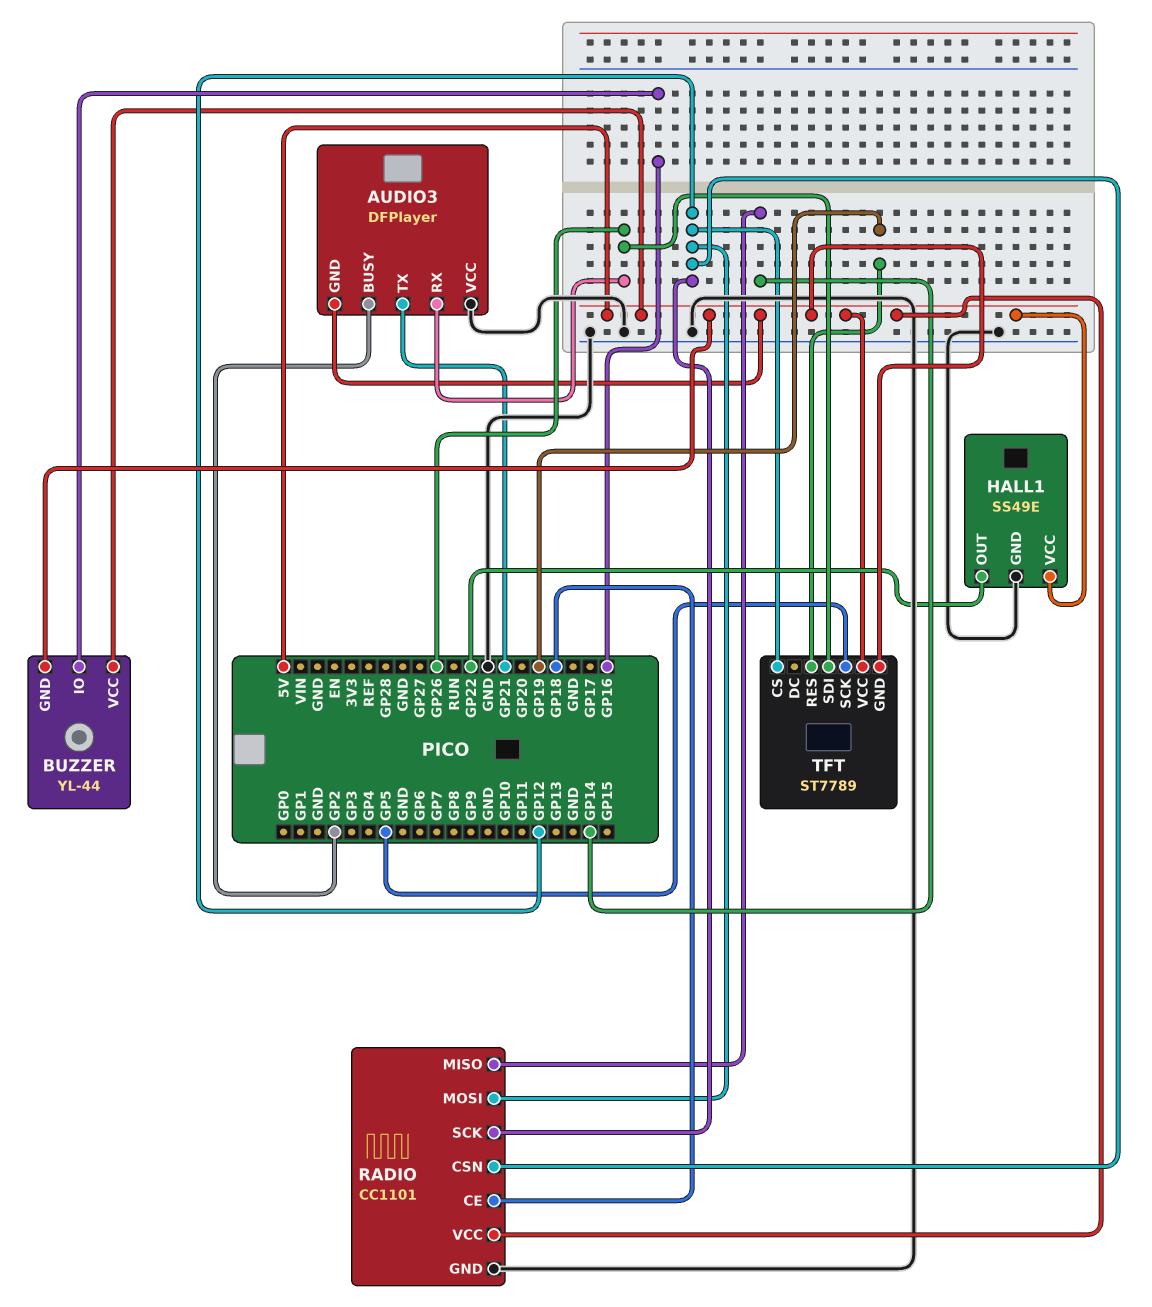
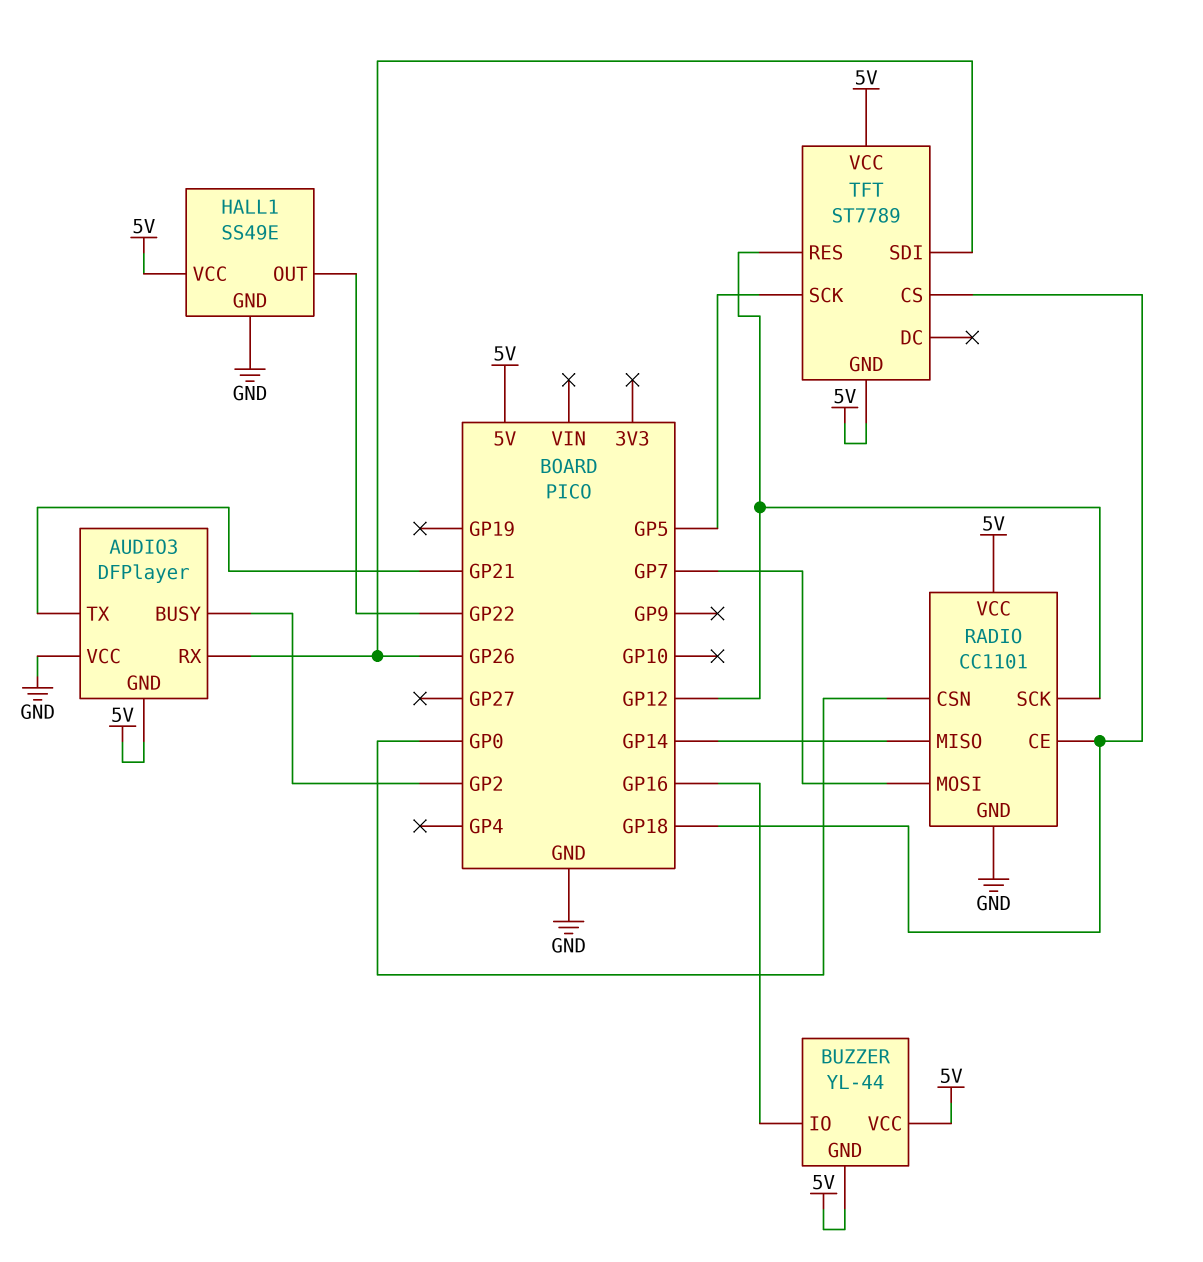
RADIO pin CSN: GP12 -> GP0
RADIO pin MOSI: GP12 -> GP7
TFT pin CS: GP12 -> GP18
TFT pin RES: GP19 -> GP12

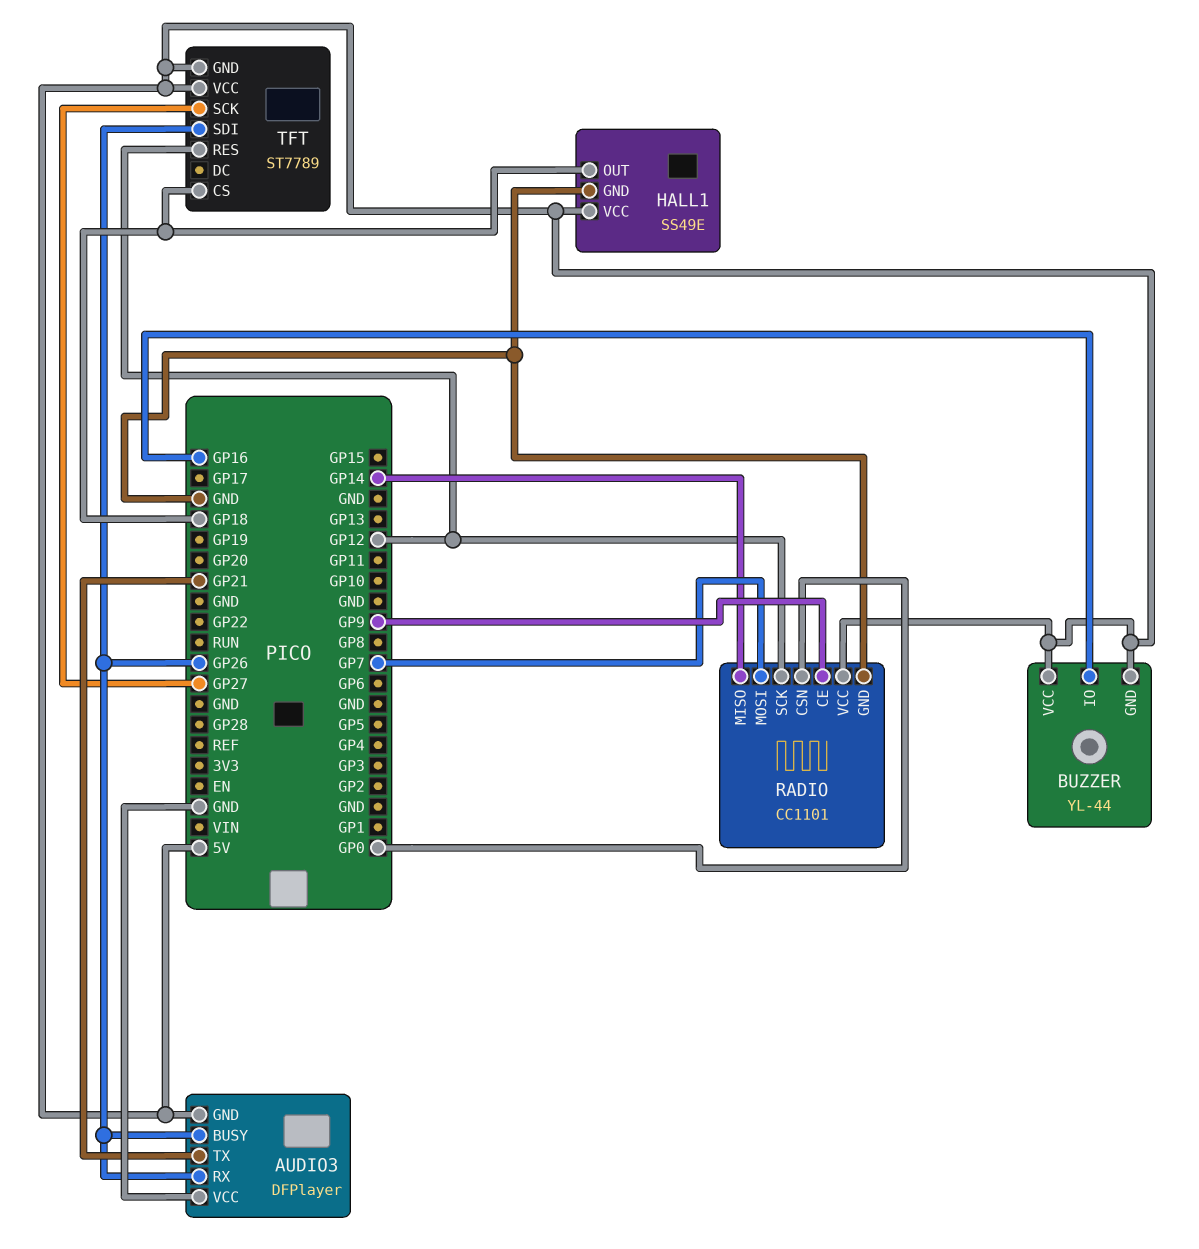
AUDIO3 pin BUSY: GP2 -> GP26
HALL1 pin OUT: GP22 -> GP18
RADIO pin CE: GP18 -> GP9
TFT pin SCK: GP5 -> GP27

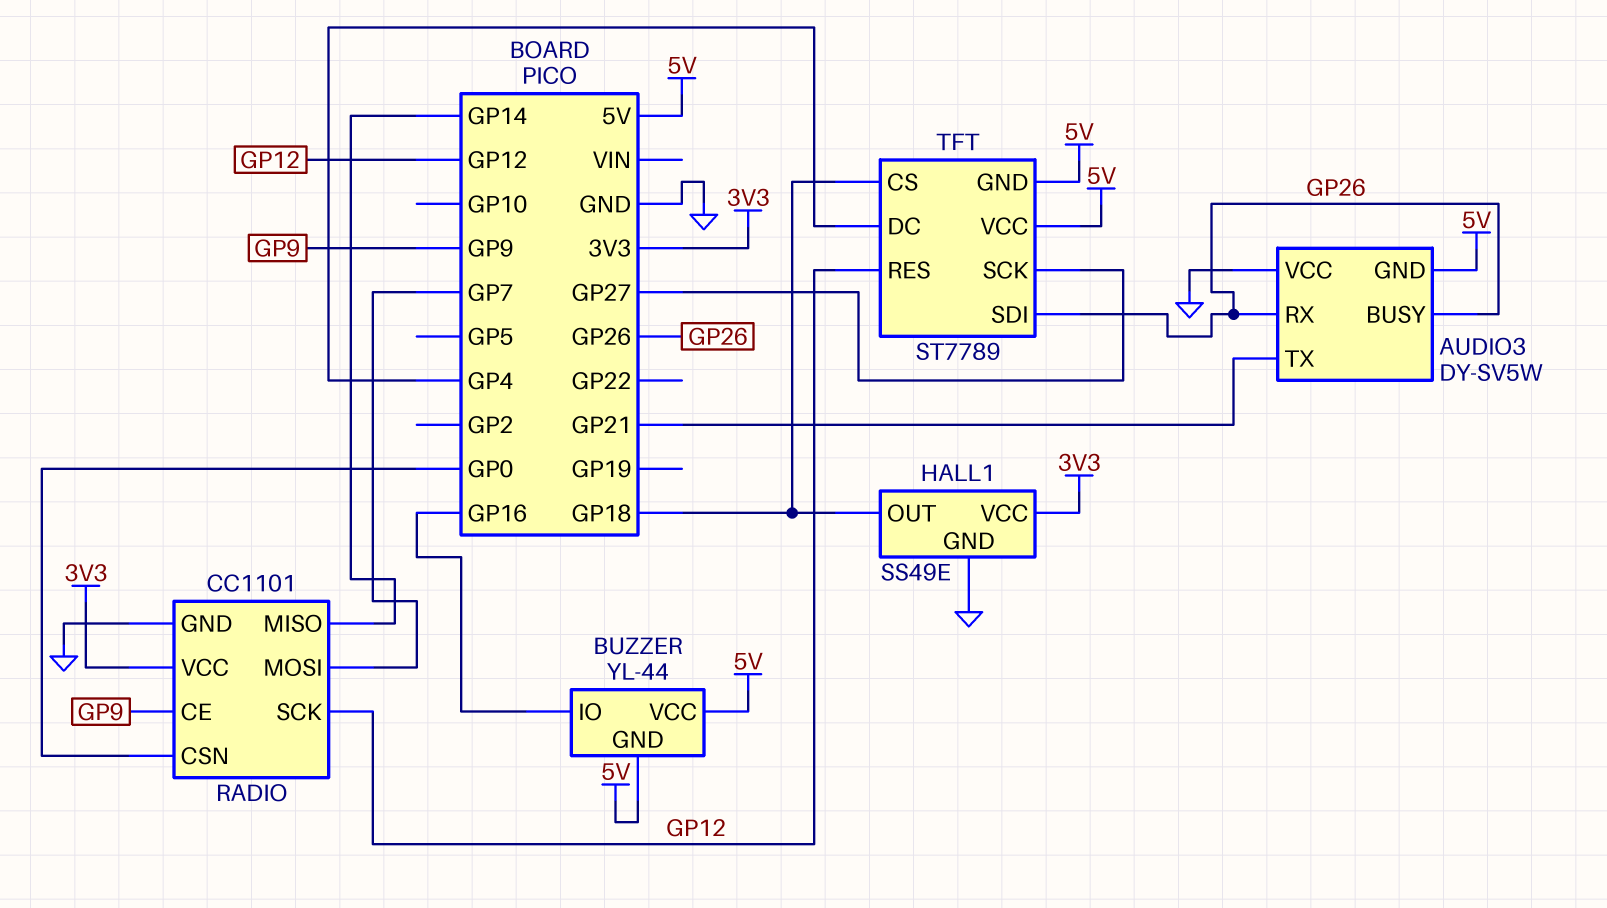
AUDIO3: DFPlayer -> DY-SV5W
HALL1 pin VCC: 5V -> 3V3
RADIO pin VCC: 5V -> 3V3
TFT pin DC: none -> GP4

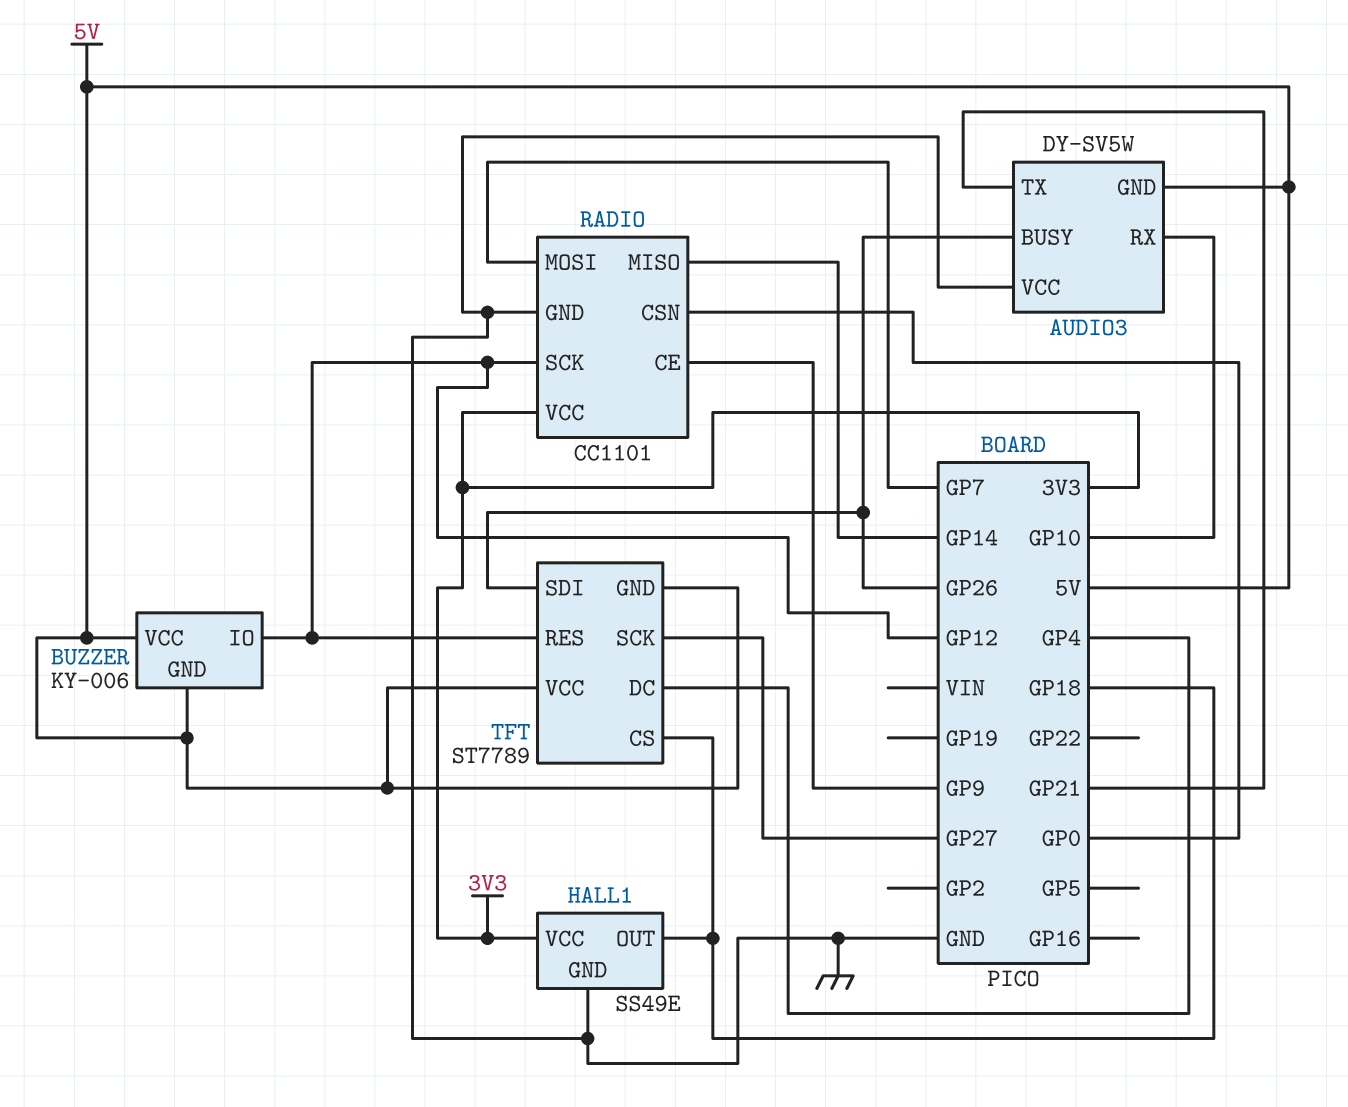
AUDIO3 pin RX: GP26 -> GP10
BUZZER: YL-44 -> KY-006
BUZZER pin IO: GP16 -> GP12

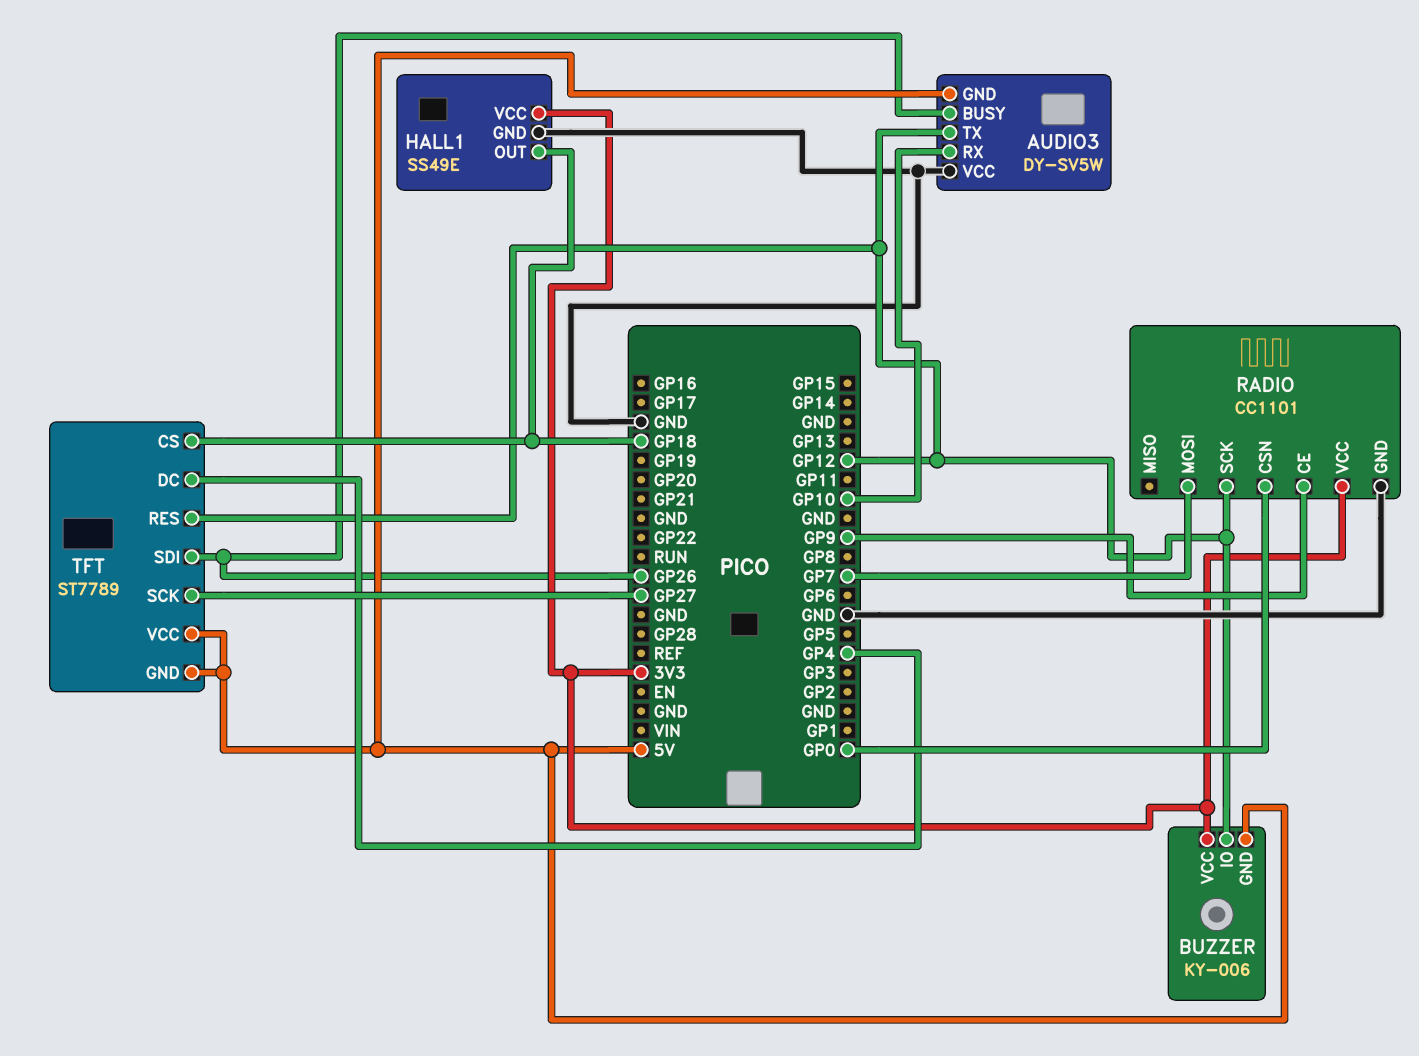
AUDIO3 pin TX: GP21 -> GP12
BUZZER pin VCC: 5V -> 3V3
RADIO pin MISO: GP14 -> none

